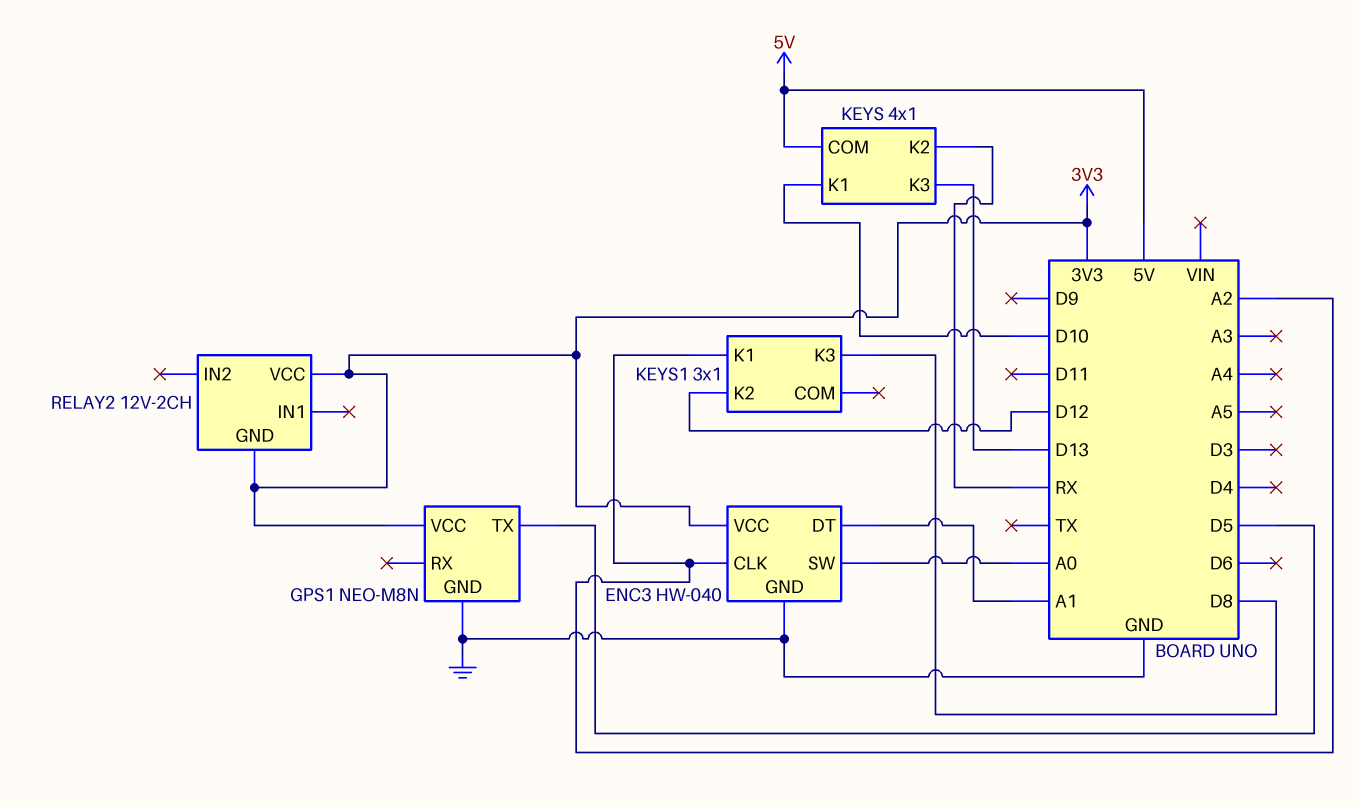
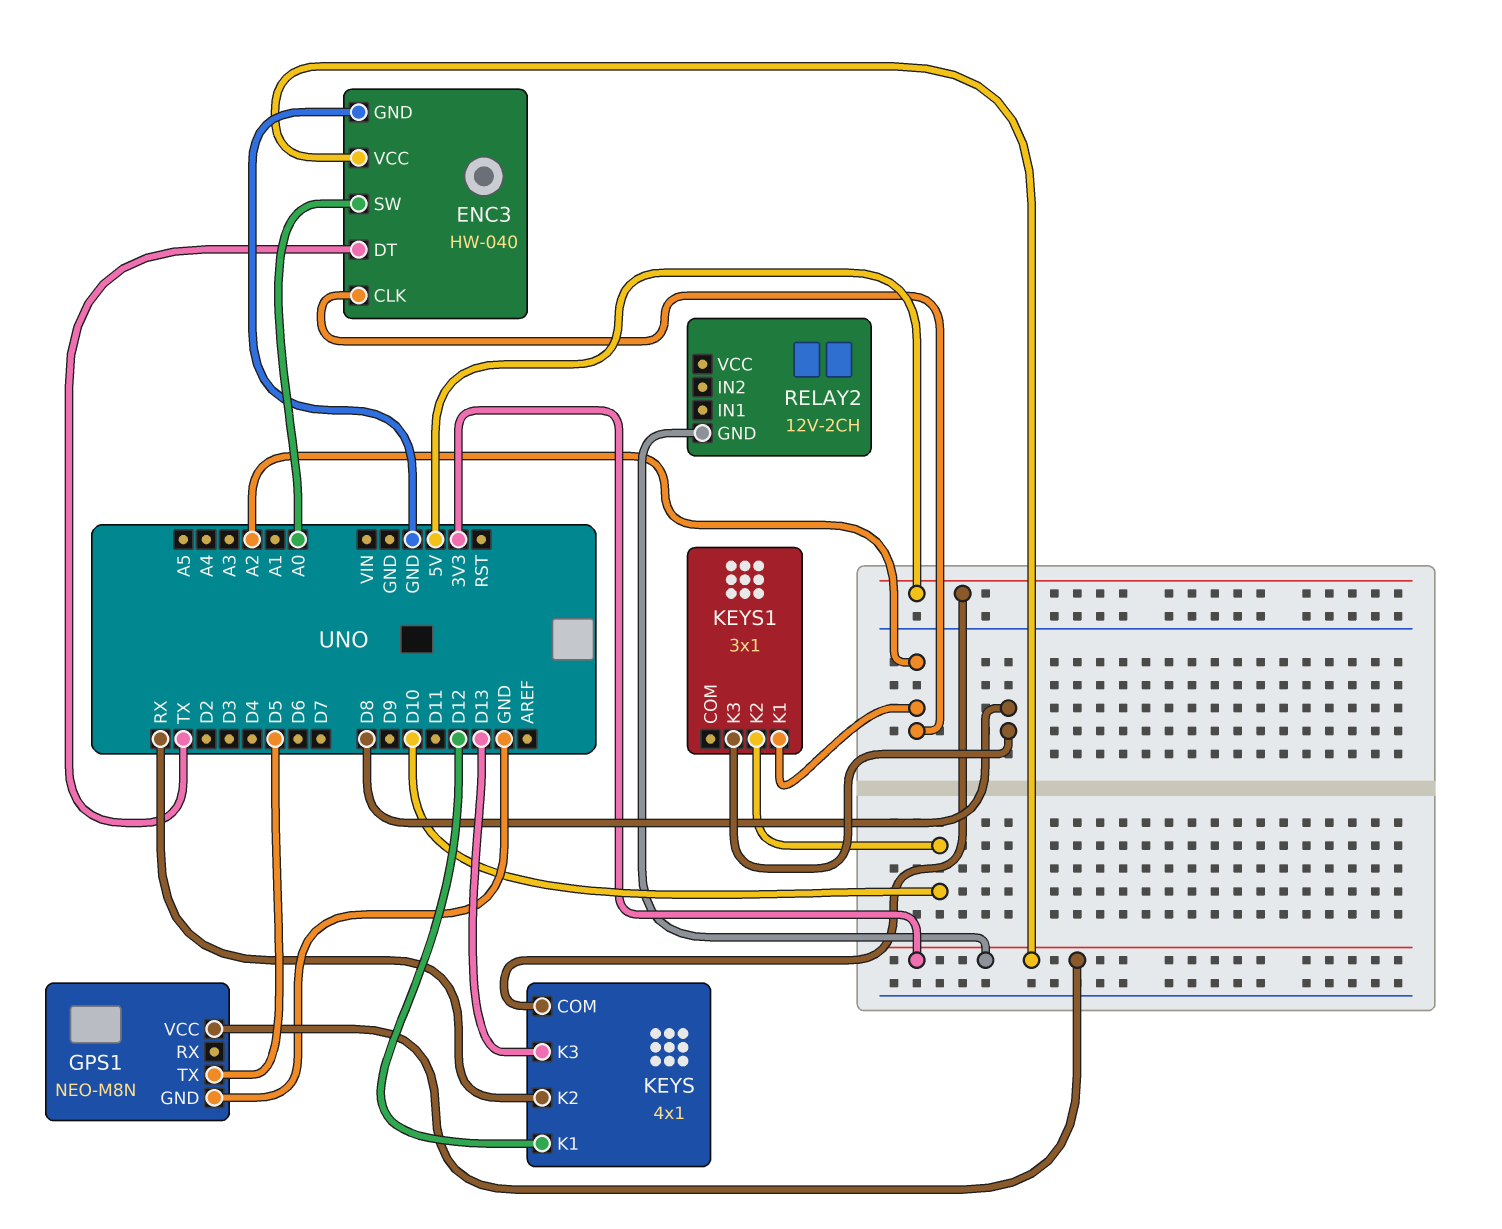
ENC3 pin DT: A1 -> TX
KEYS pin K1: D10 -> D12
KEYS1 pin K2: D12 -> D10
RELAY2 pin VCC: 3V3 -> none

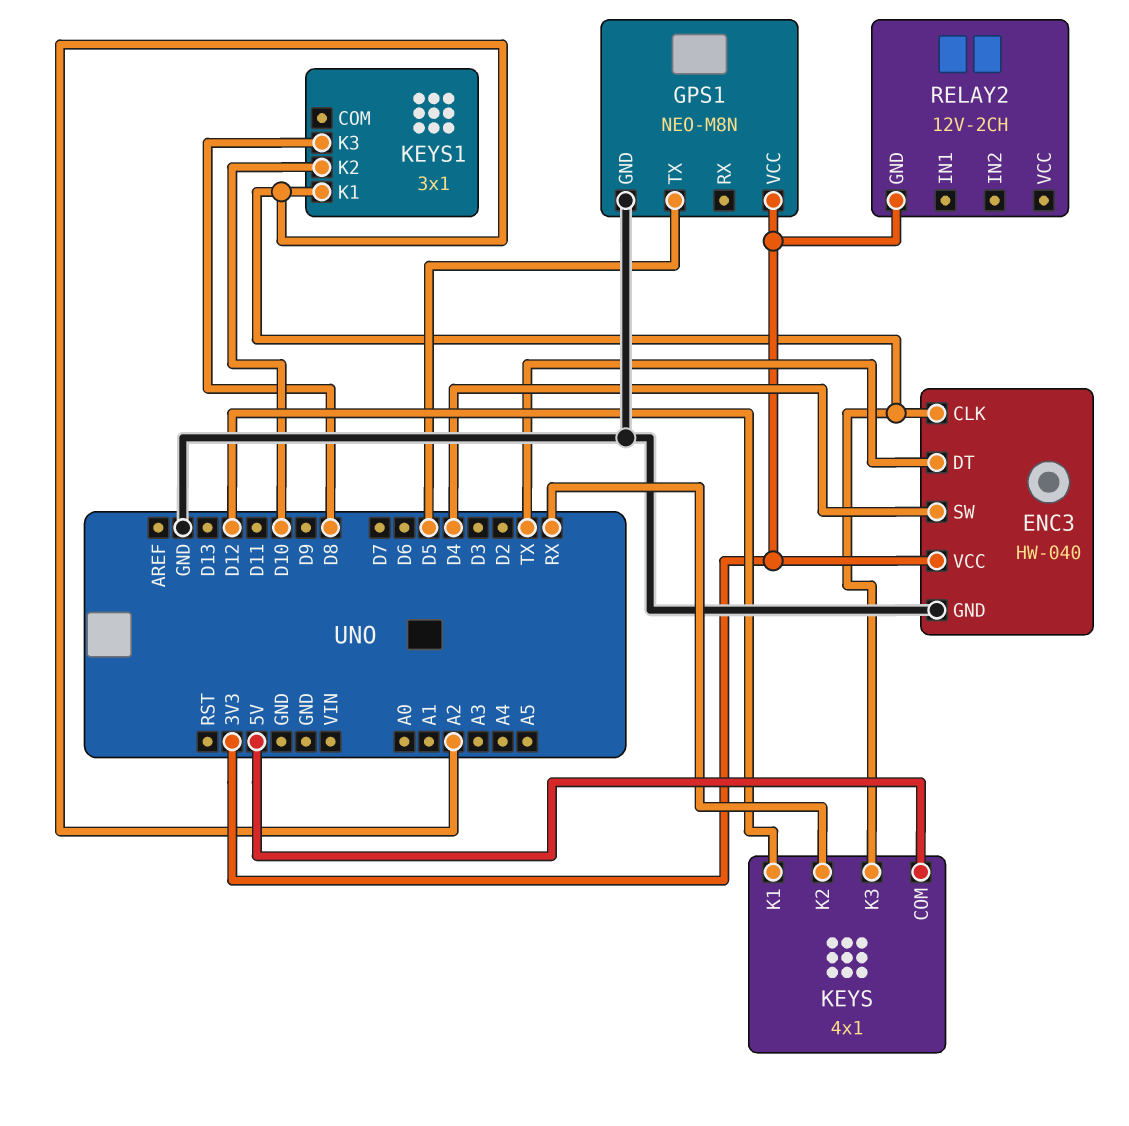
ENC3 pin SW: A0 -> D4
KEYS pin K3: D13 -> A2

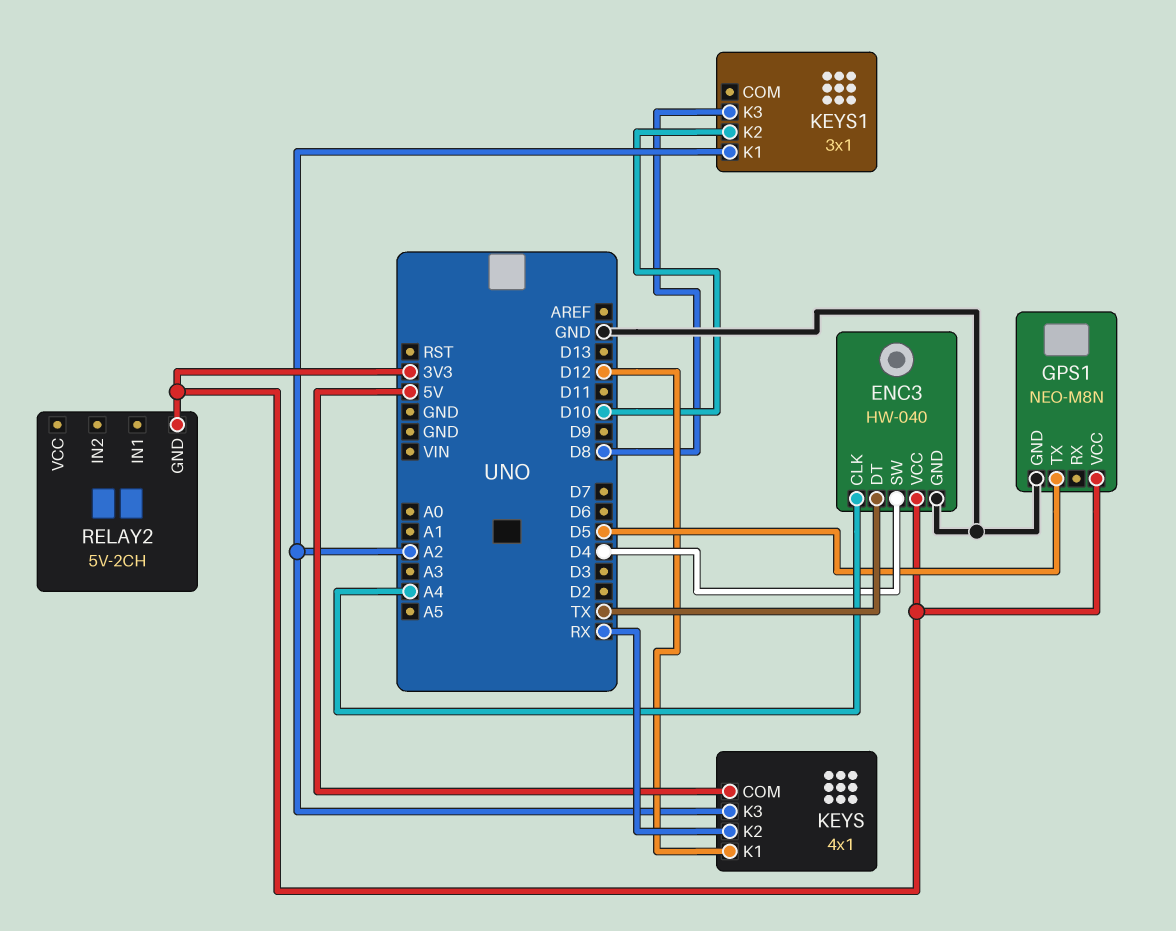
ENC3 pin CLK: A2 -> A4
RELAY2: 12V-2CH -> 5V-2CH

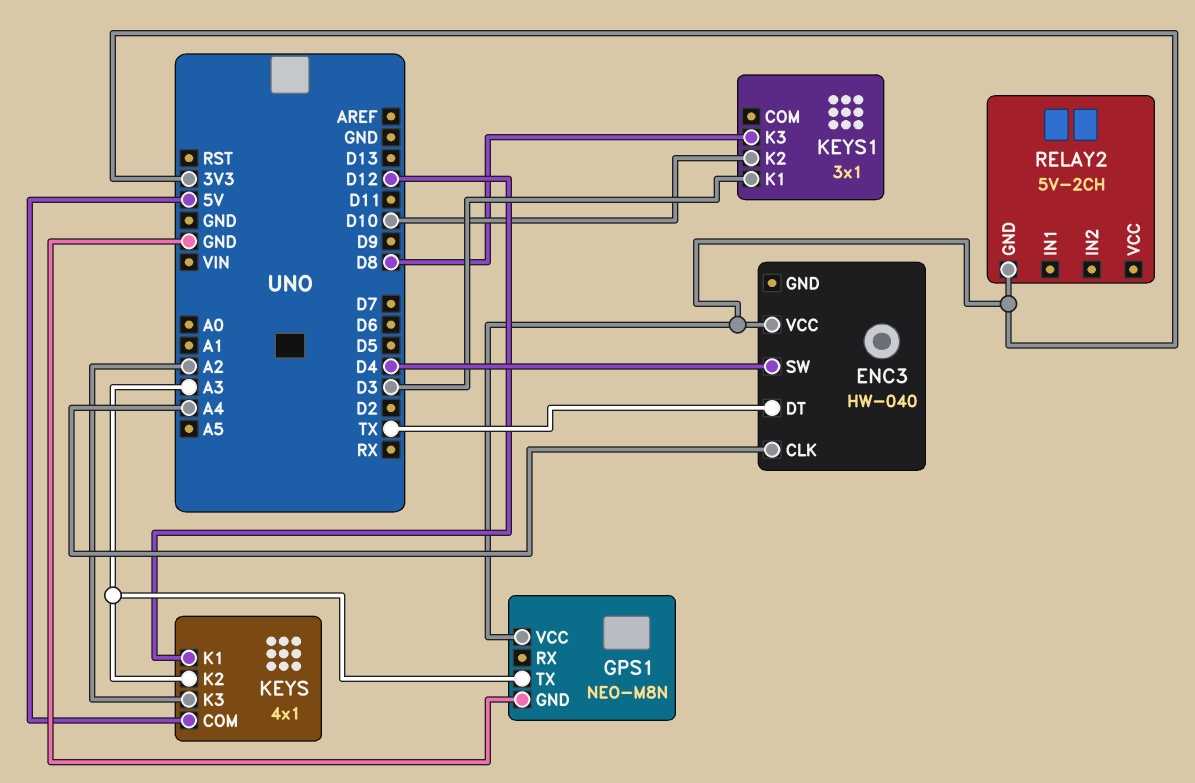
ENC3 pin GND: GND -> none
GPS1 pin TX: D5 -> A3
KEYS pin K2: RX -> A3
KEYS1 pin K1: A2 -> D3

